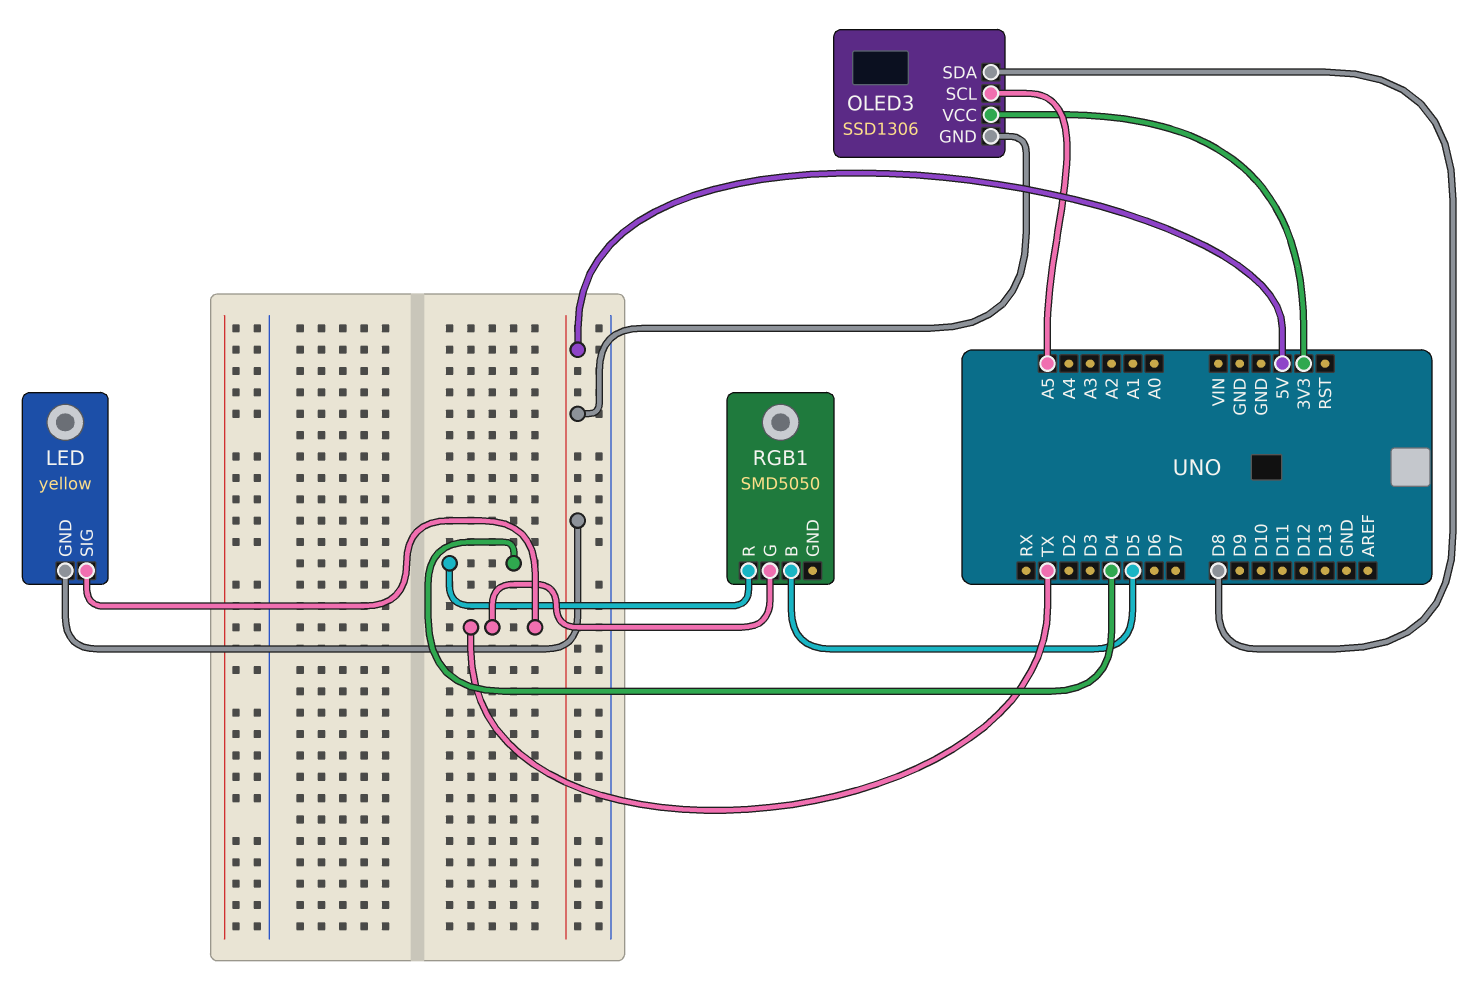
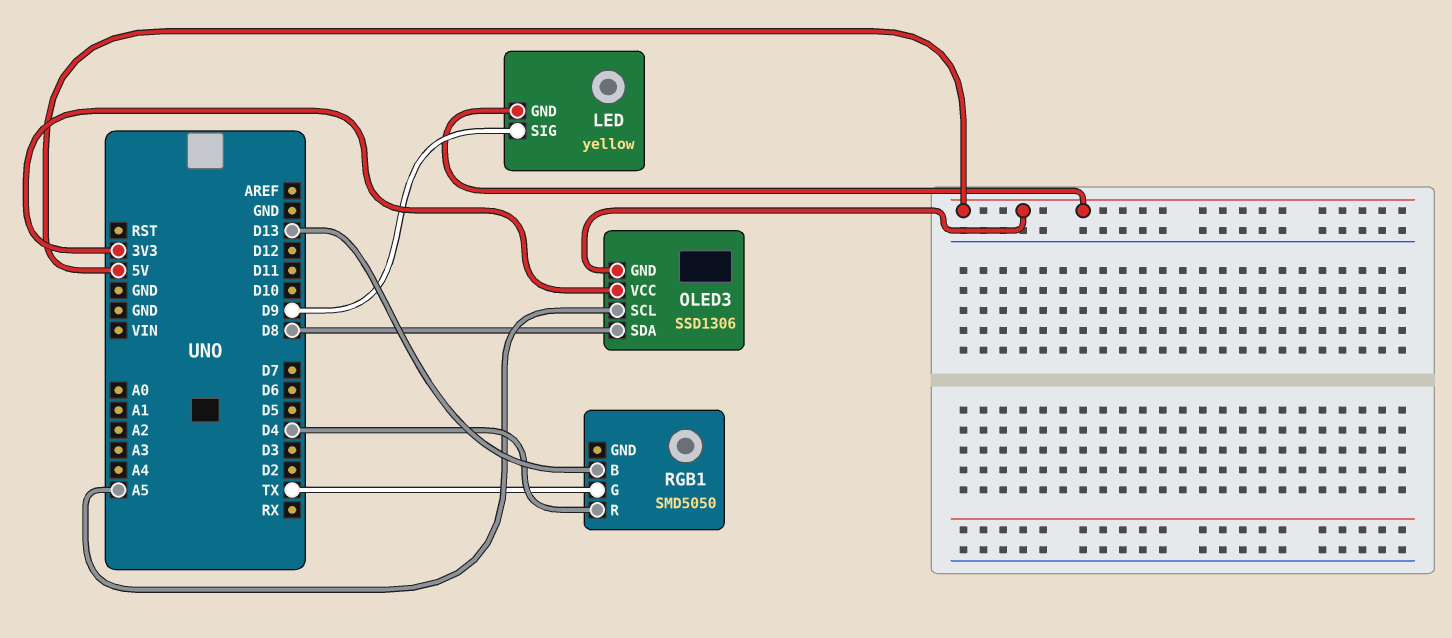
LED pin SIG: TX -> D9
RGB1 pin B: D5 -> D13

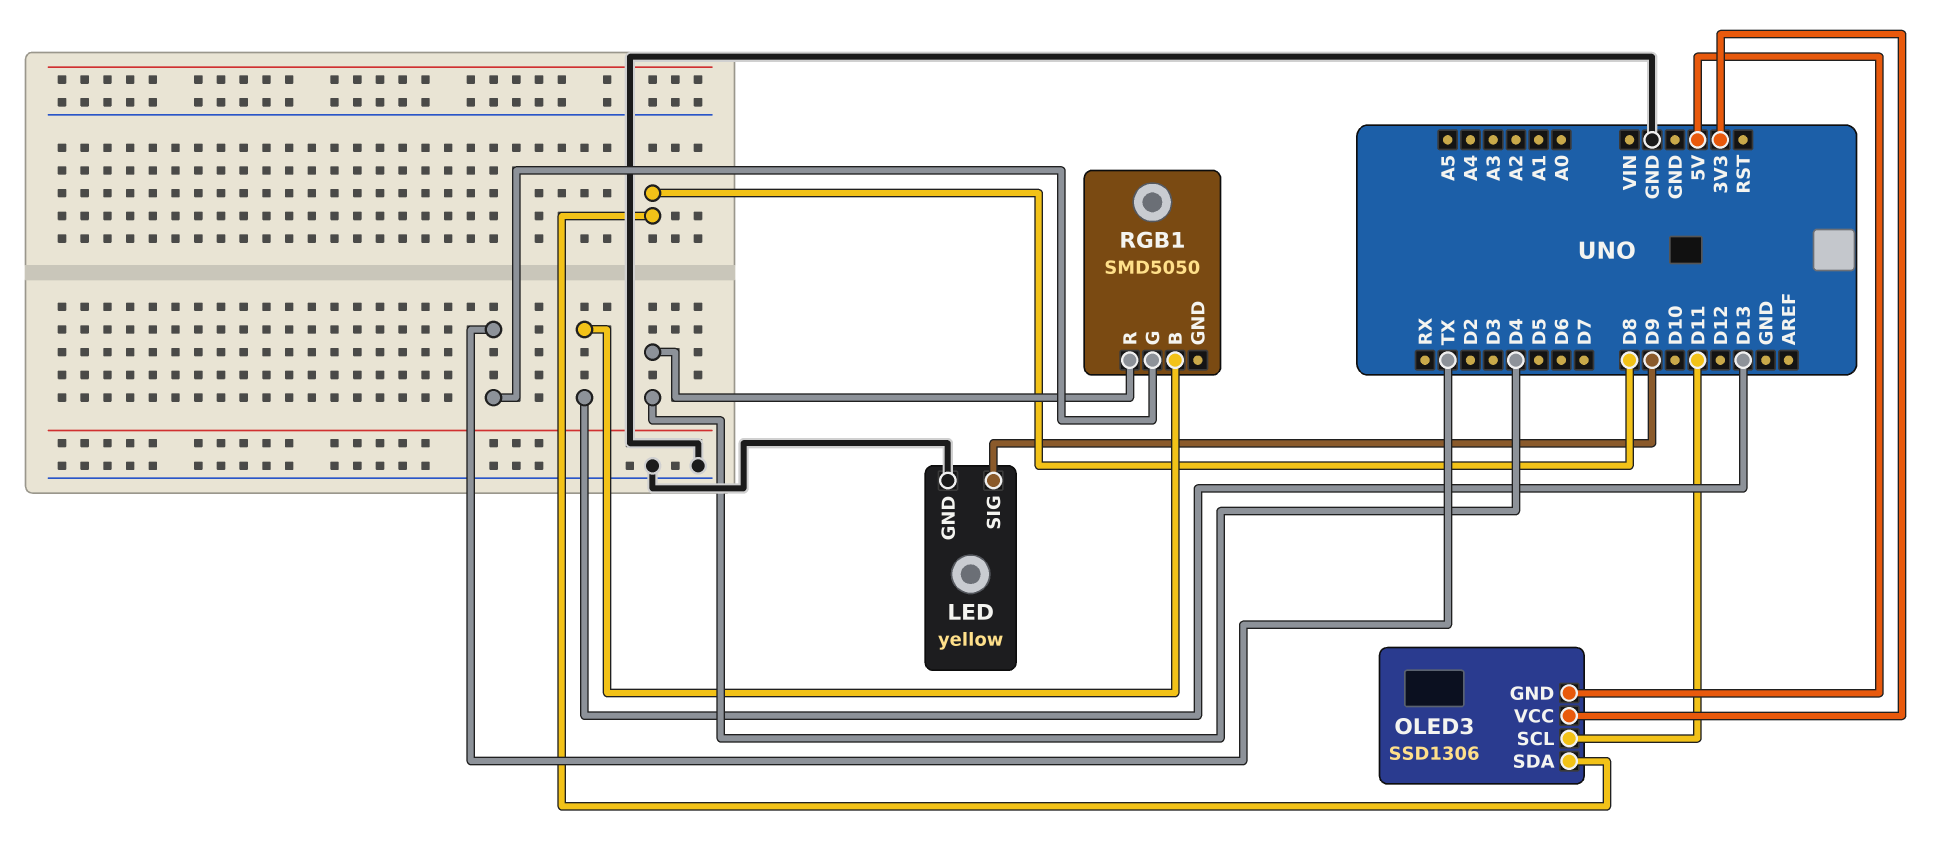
LED pin GND: 5V -> GND
OLED3 pin SCL: A5 -> D11

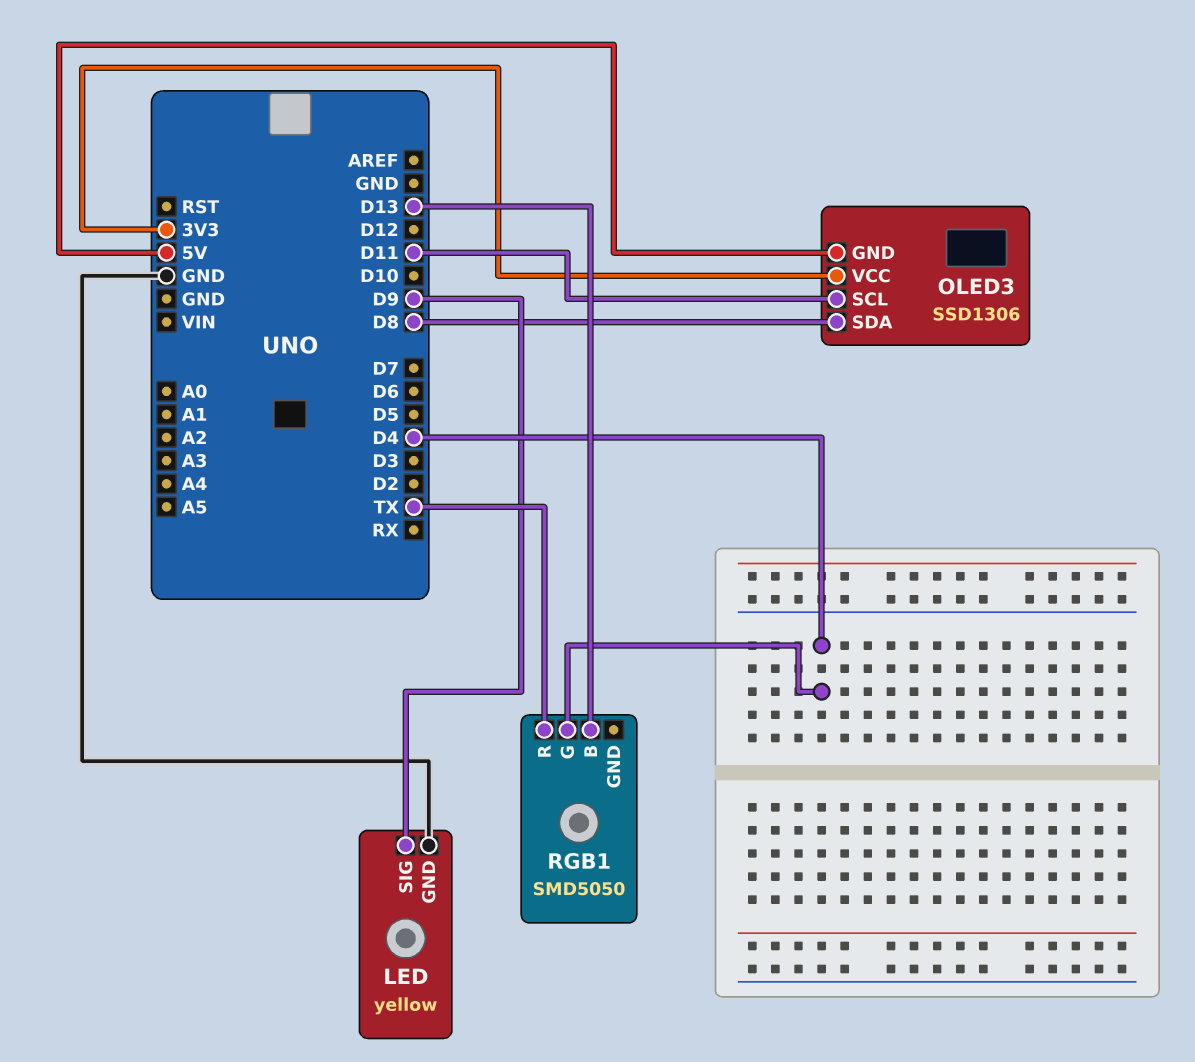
RGB1 pin G: TX -> D4
RGB1 pin R: D4 -> TX

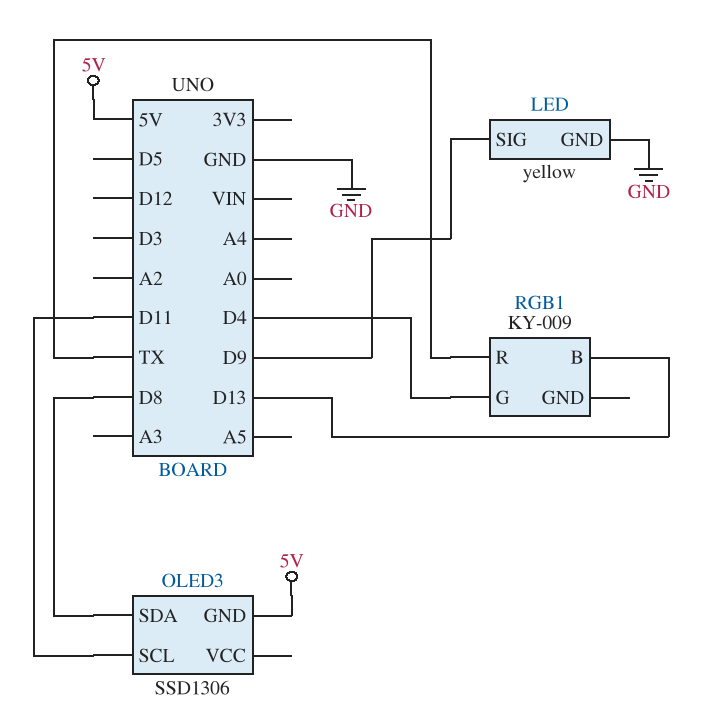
OLED3 pin VCC: 3V3 -> none
RGB1: SMD5050 -> KY-009

